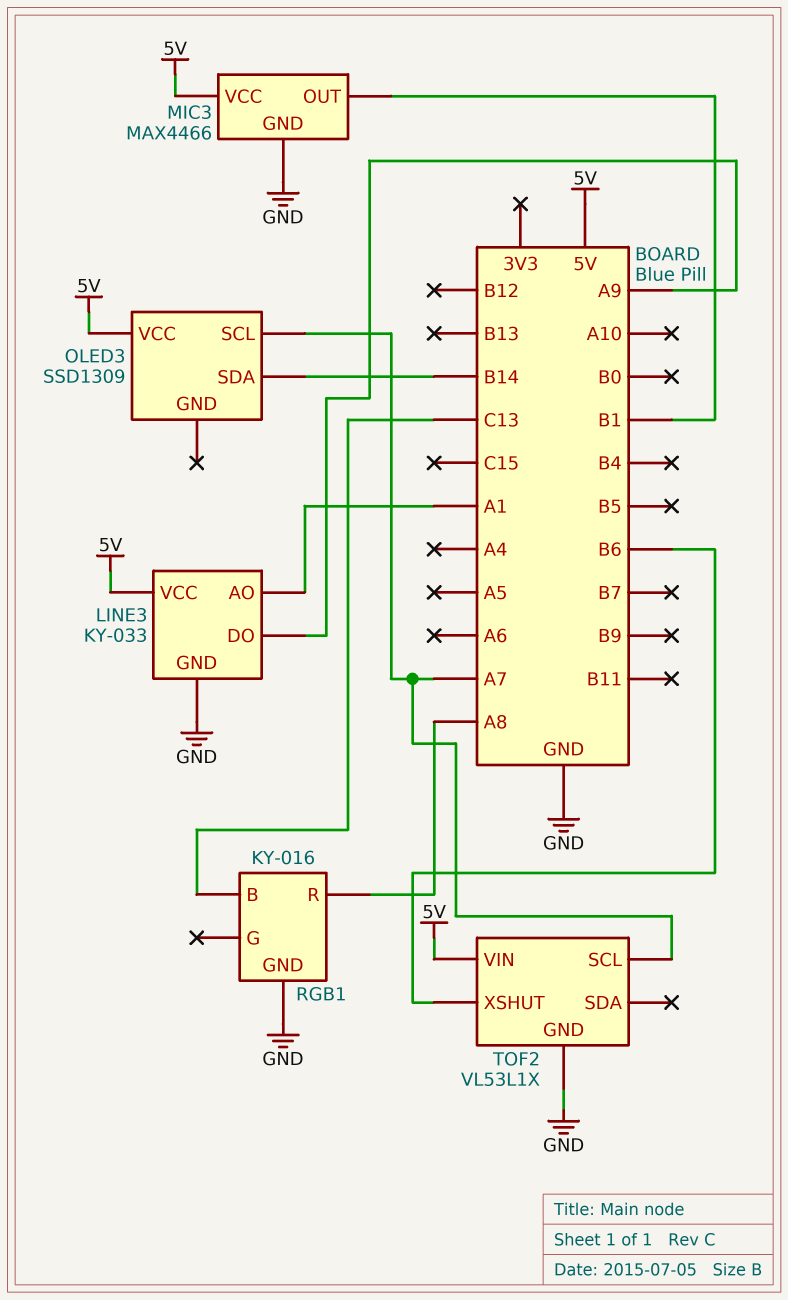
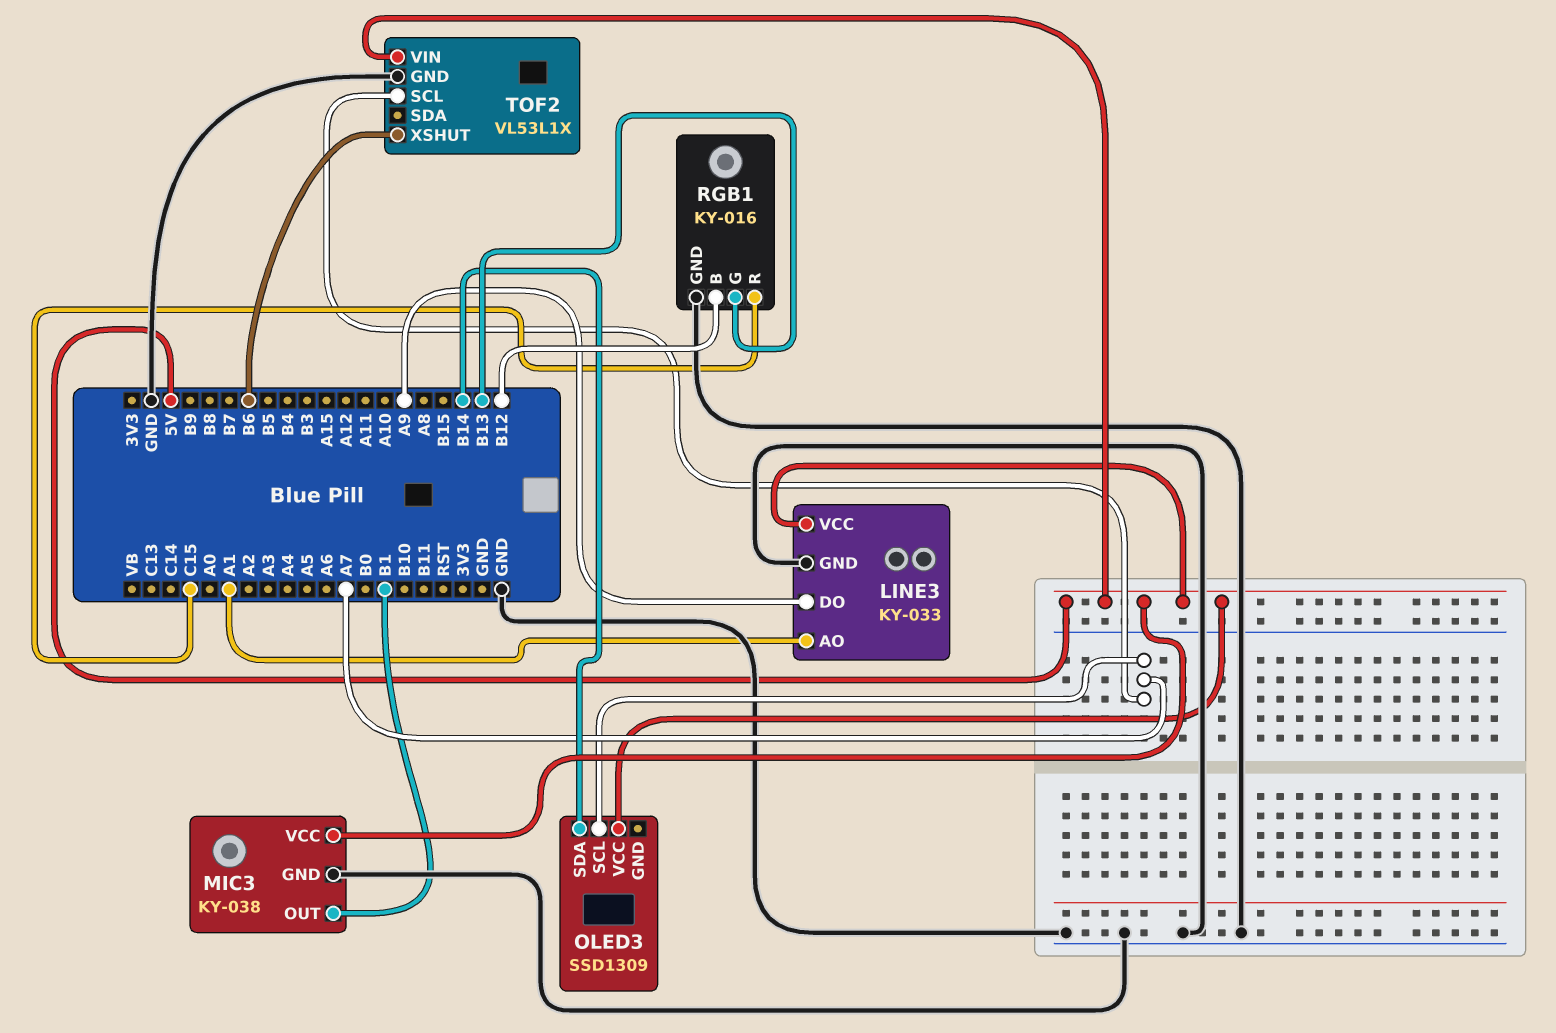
MIC3: MAX4466 -> KY-038
RGB1 pin B: C13 -> B12
RGB1 pin G: none -> B13
RGB1 pin R: A8 -> C15

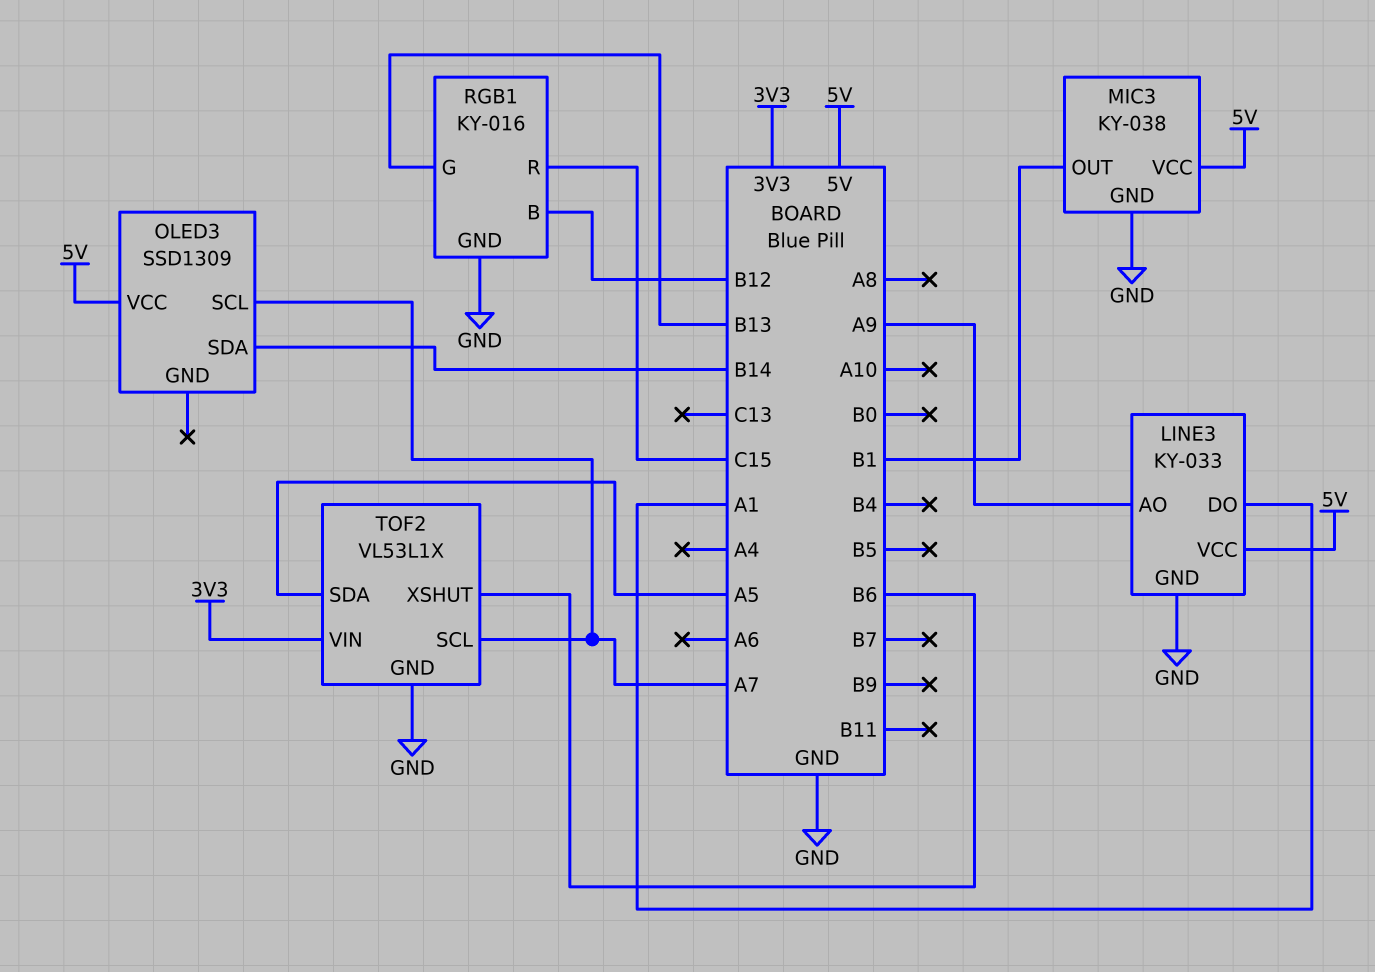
LINE3 pin AO: A1 -> A9
LINE3 pin DO: A9 -> A1
TOF2 pin SDA: none -> A5
TOF2 pin VIN: 5V -> 3V3

